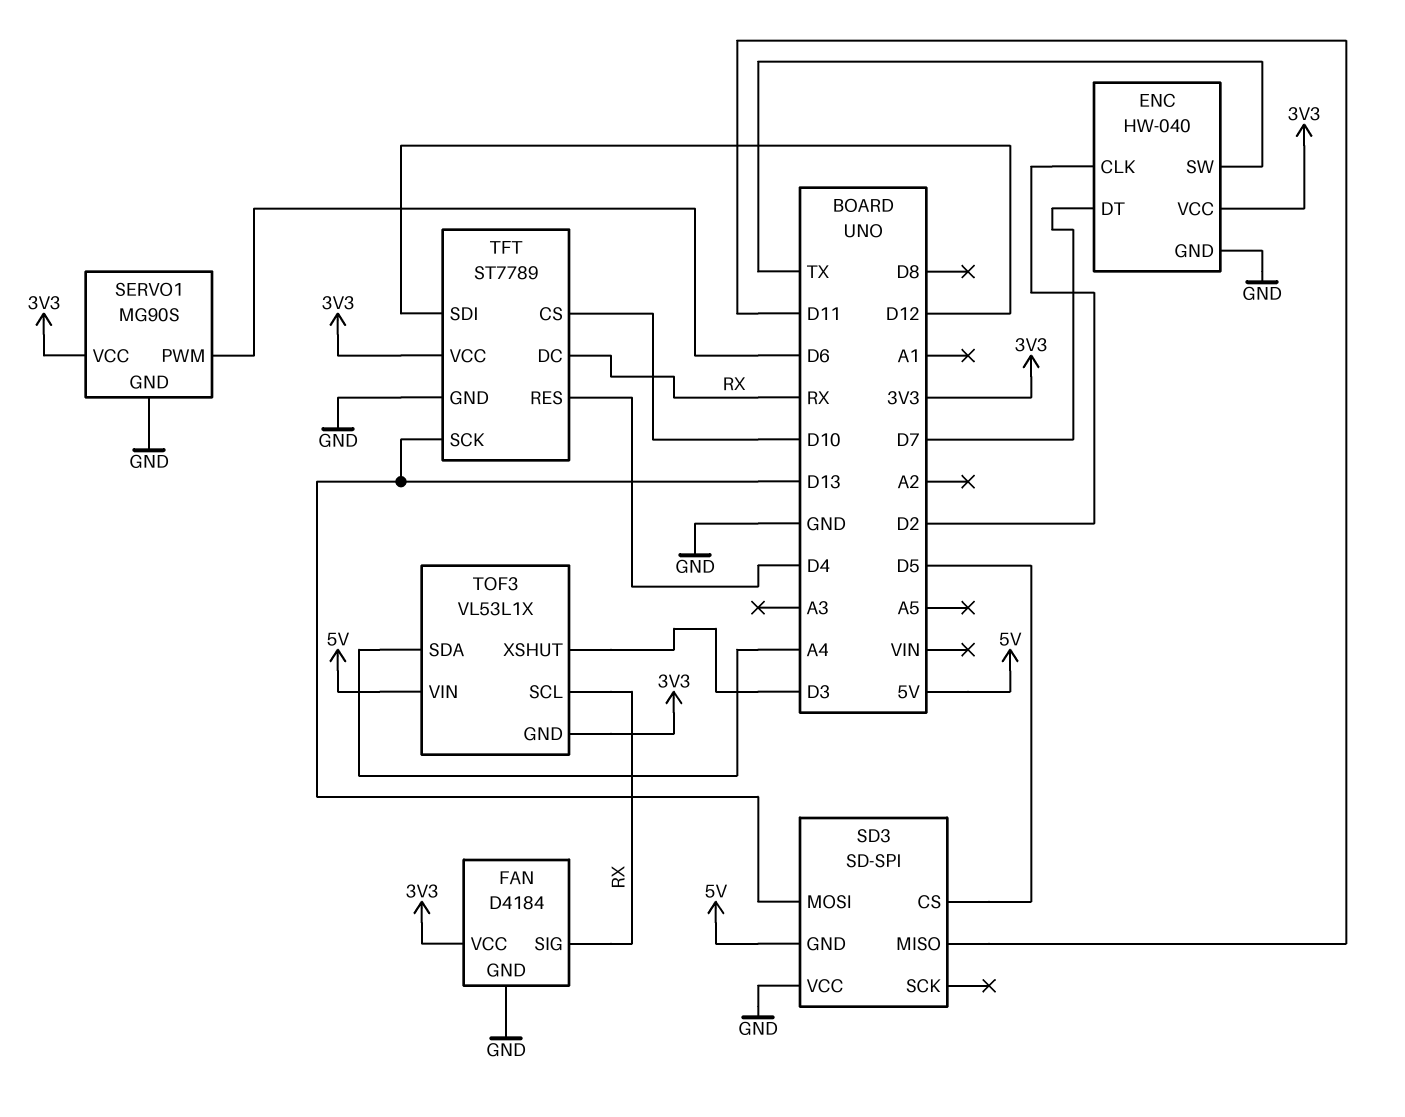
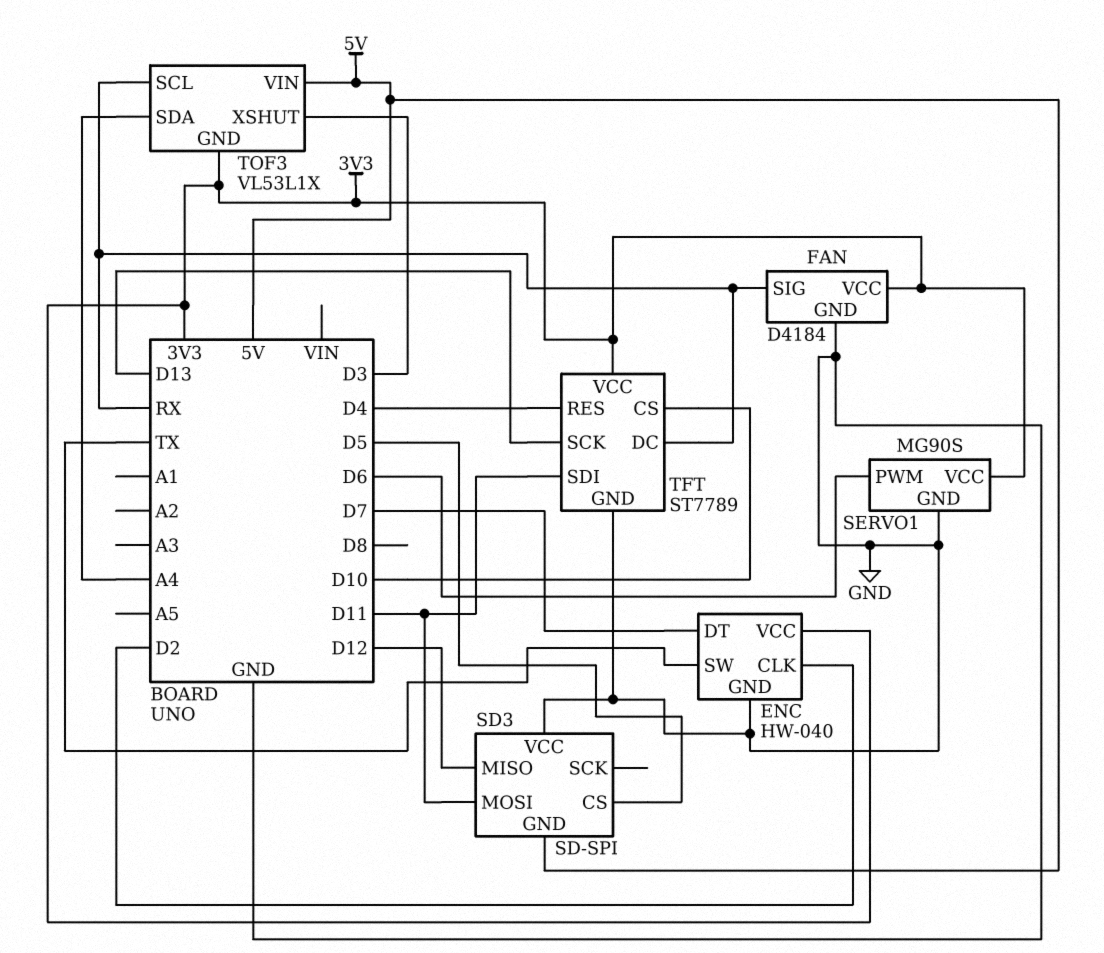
SD3 pin MISO: D11 -> D12
SD3 pin MOSI: D13 -> D11
TFT pin SDI: D12 -> D11

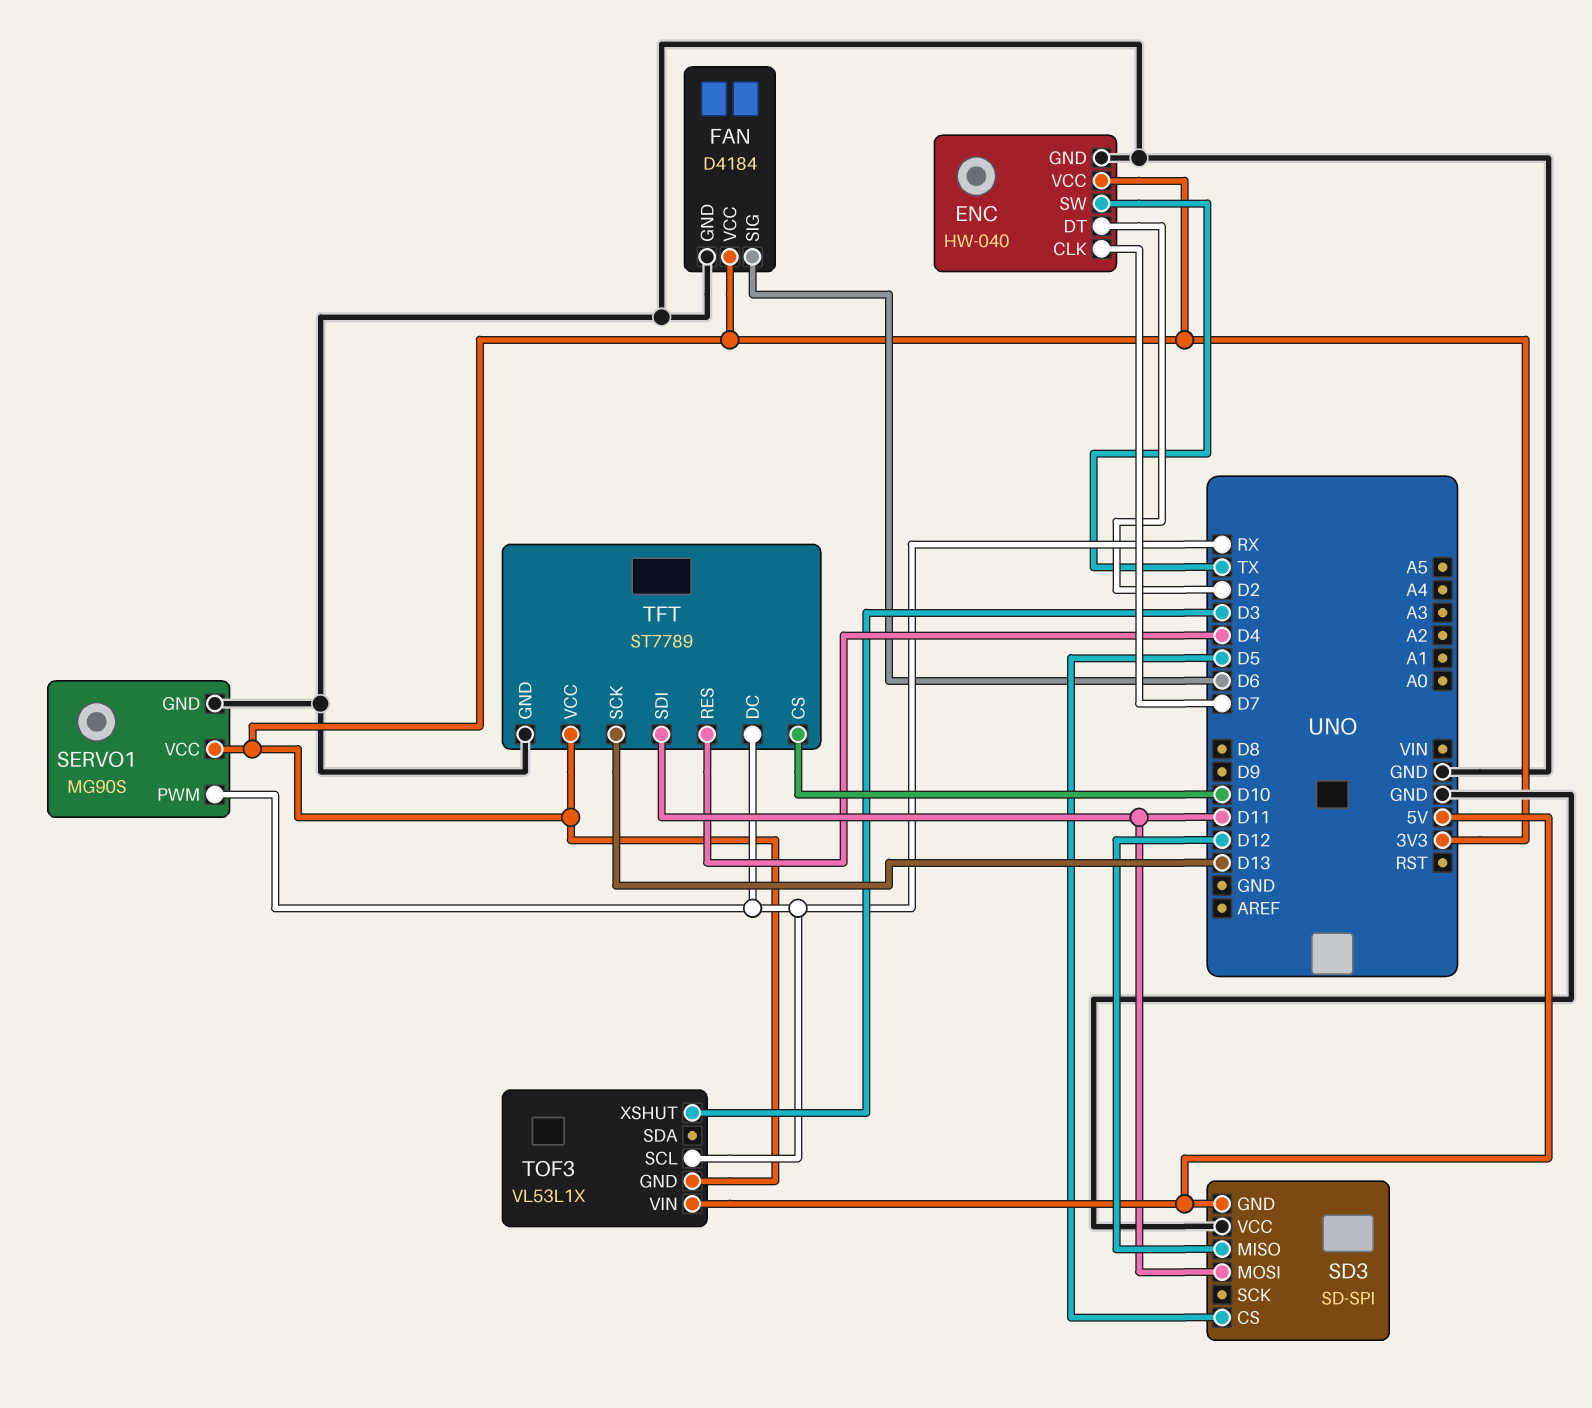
ENC pin CLK: D2 -> D7
ENC pin DT: D7 -> D2
FAN pin SIG: RX -> D6
SERVO1 pin PWM: D6 -> RX
TOF3 pin SDA: A4 -> none

